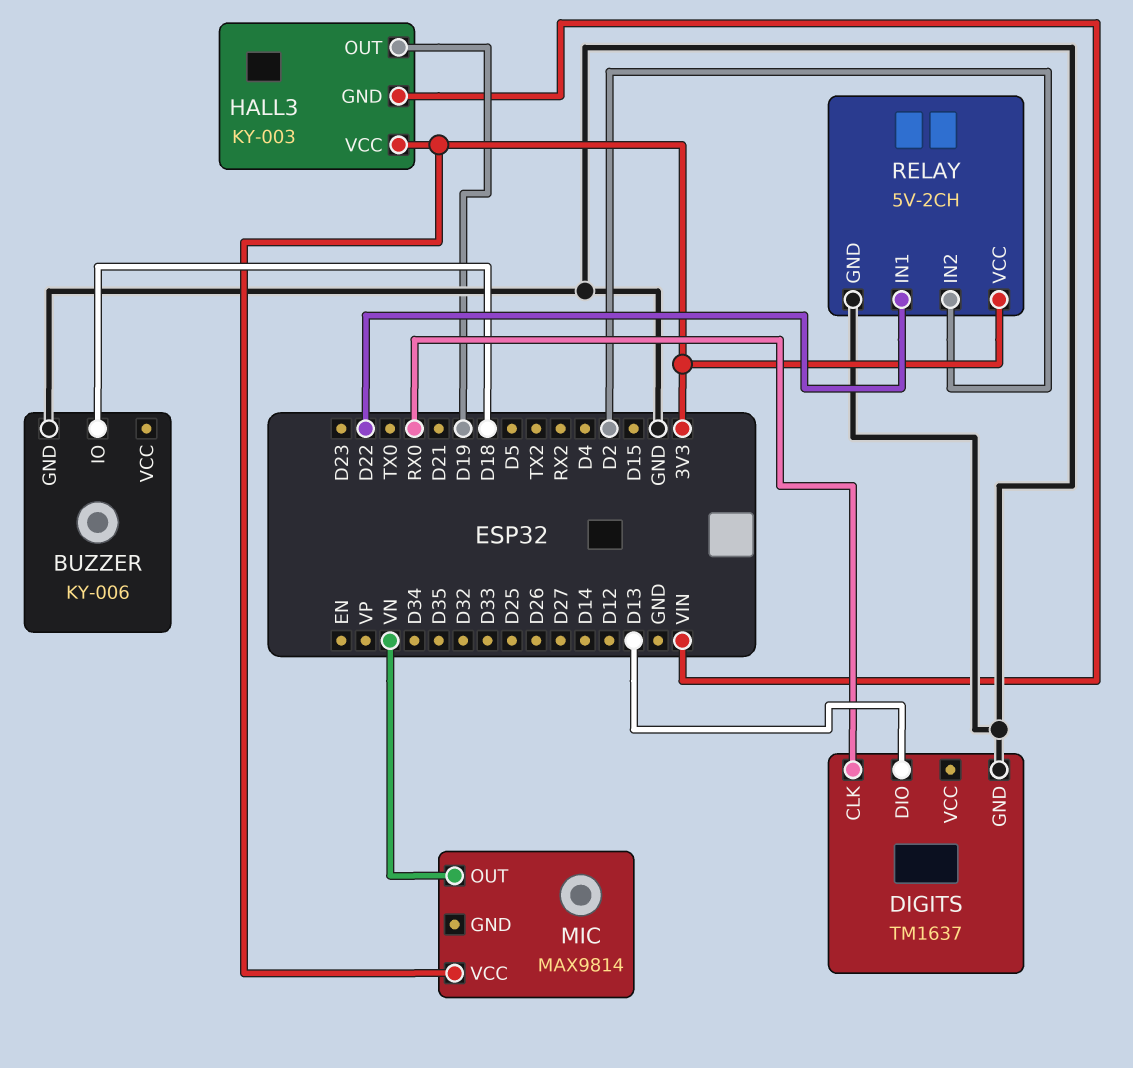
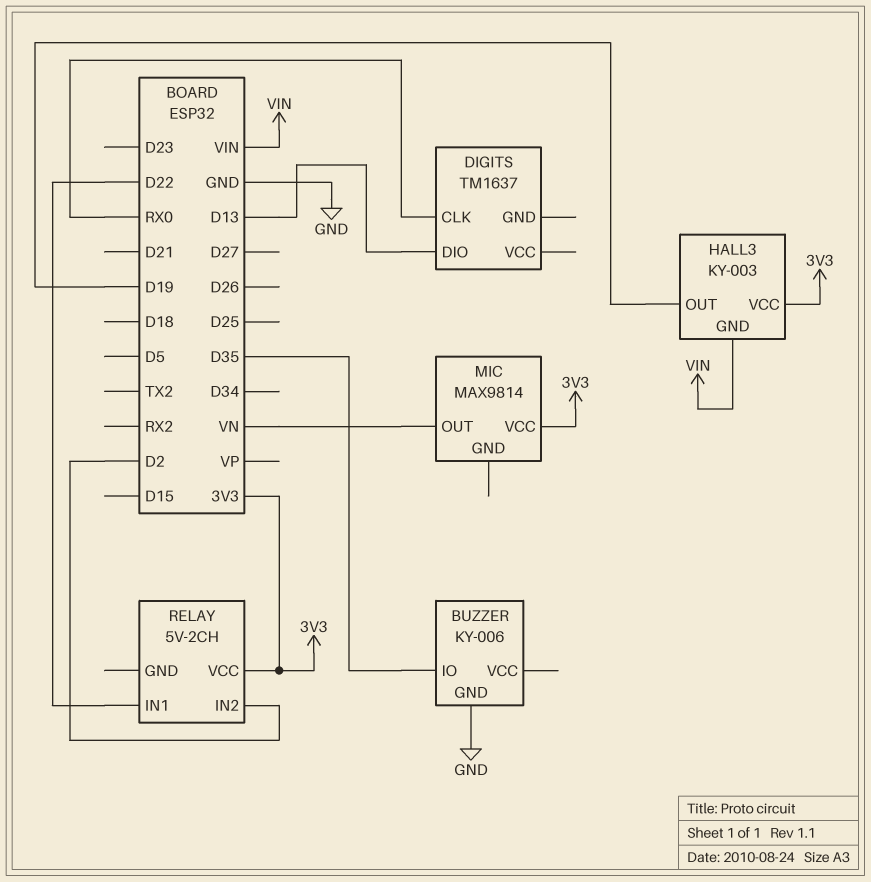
BUZZER pin IO: D18 -> D35
DIGITS pin GND: GND -> none
RELAY pin GND: GND -> none

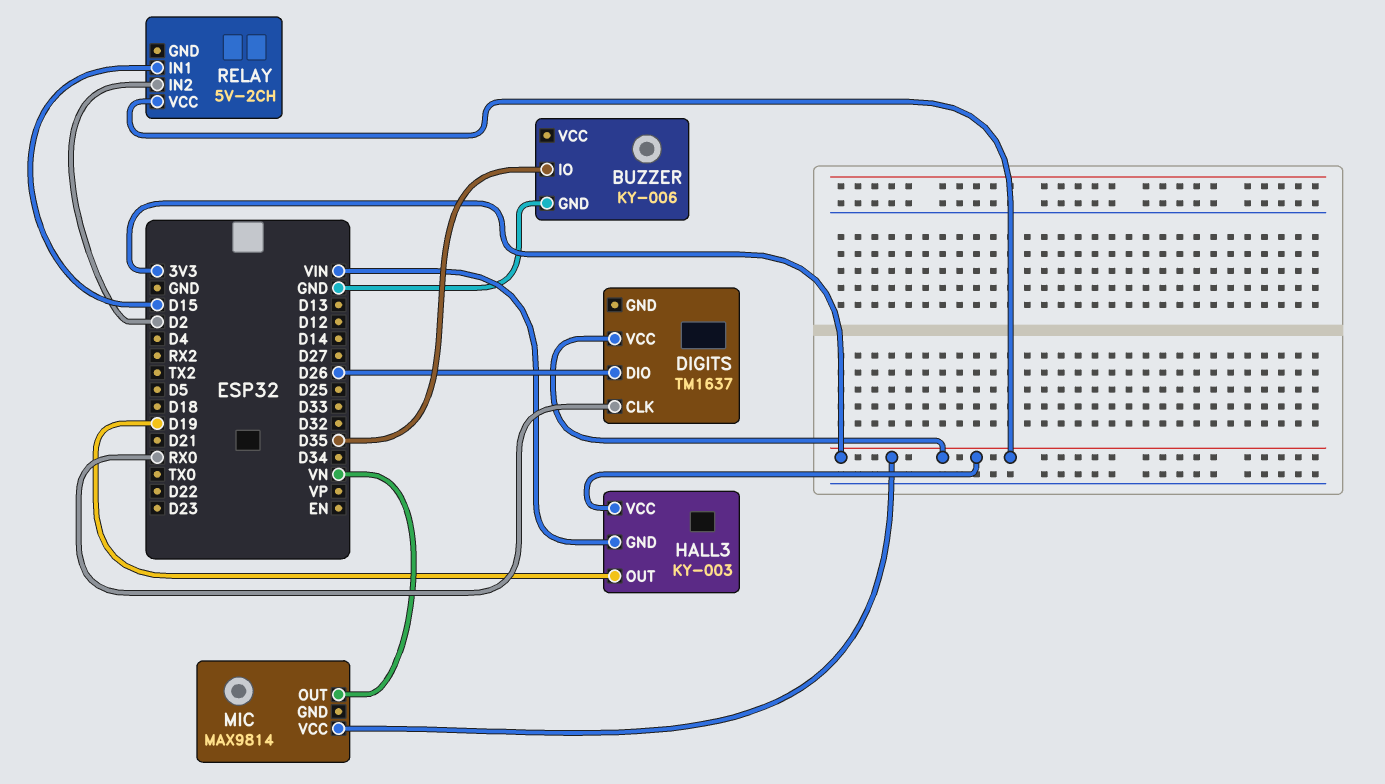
DIGITS pin DIO: D13 -> D26
DIGITS pin VCC: none -> 3V3
RELAY pin IN1: D22 -> D15

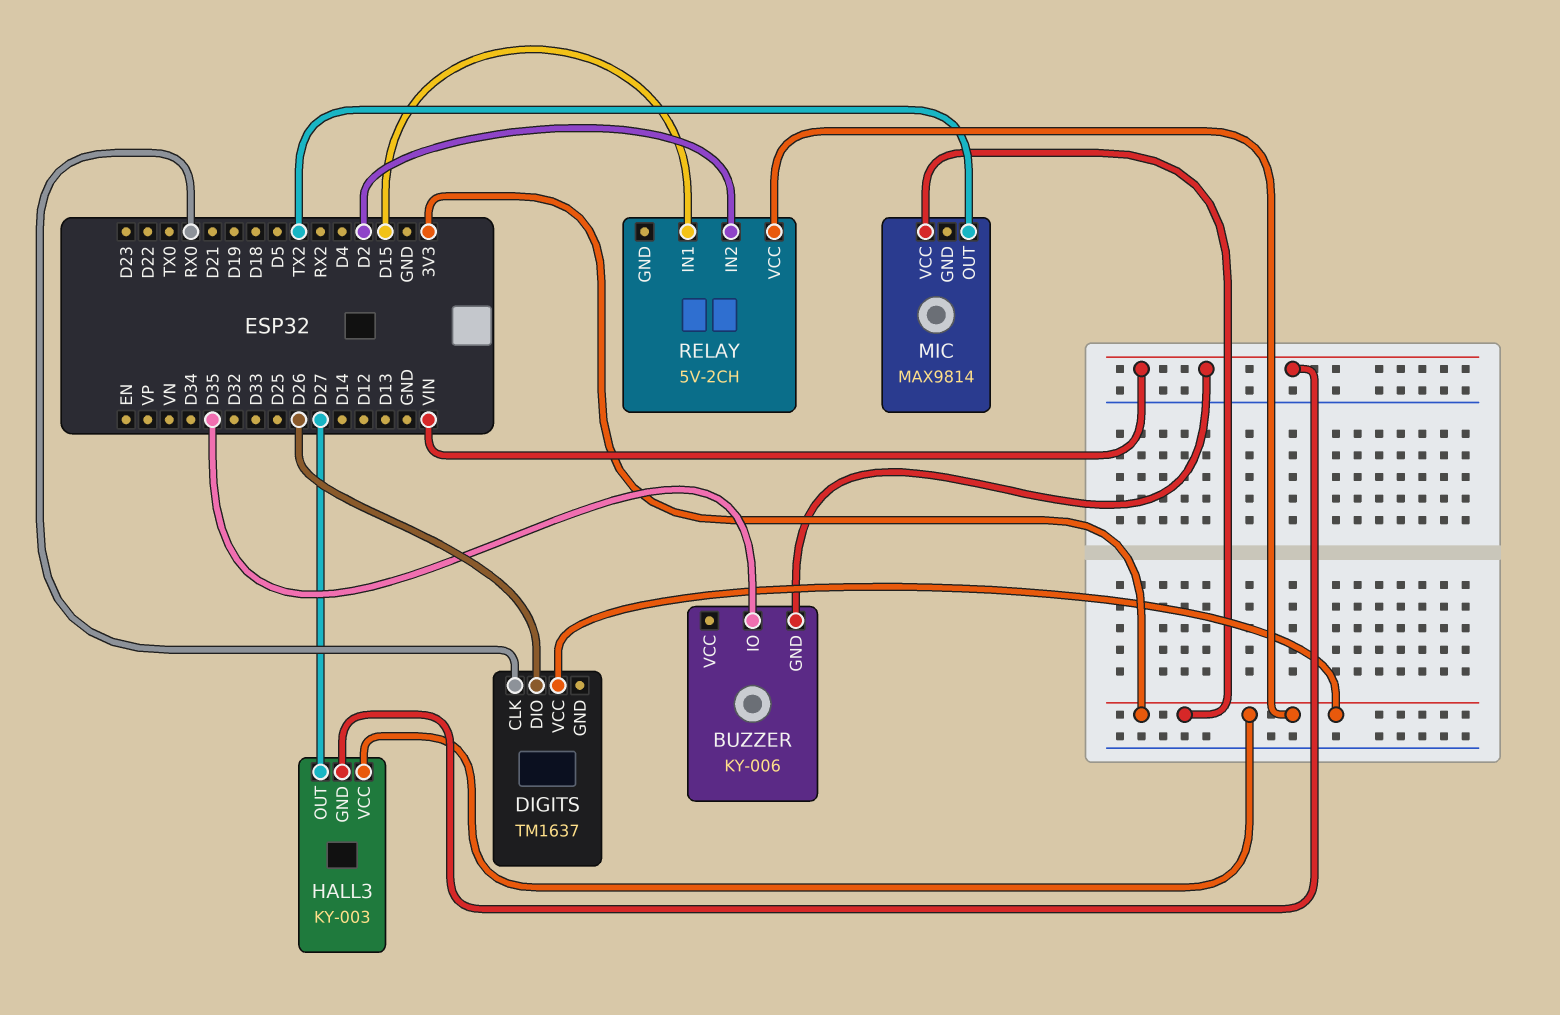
BUZZER pin GND: GND -> VIN
HALL3 pin OUT: D19 -> D27
MIC pin OUT: VN -> TX2

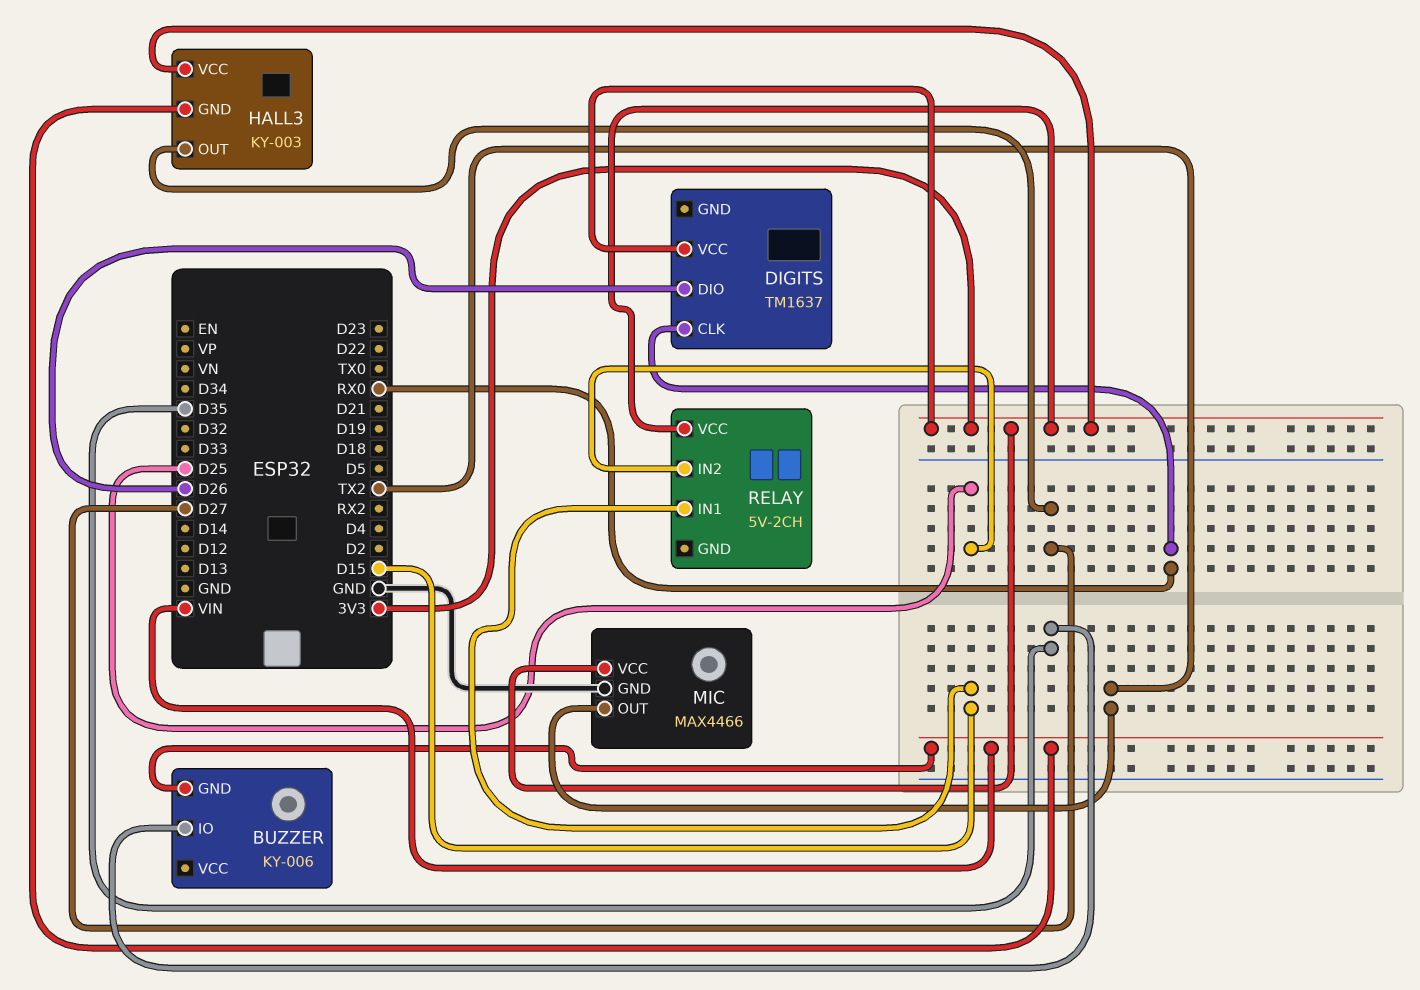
MIC: MAX9814 -> MAX4466
MIC pin GND: none -> GND
RELAY pin IN2: D2 -> D25

